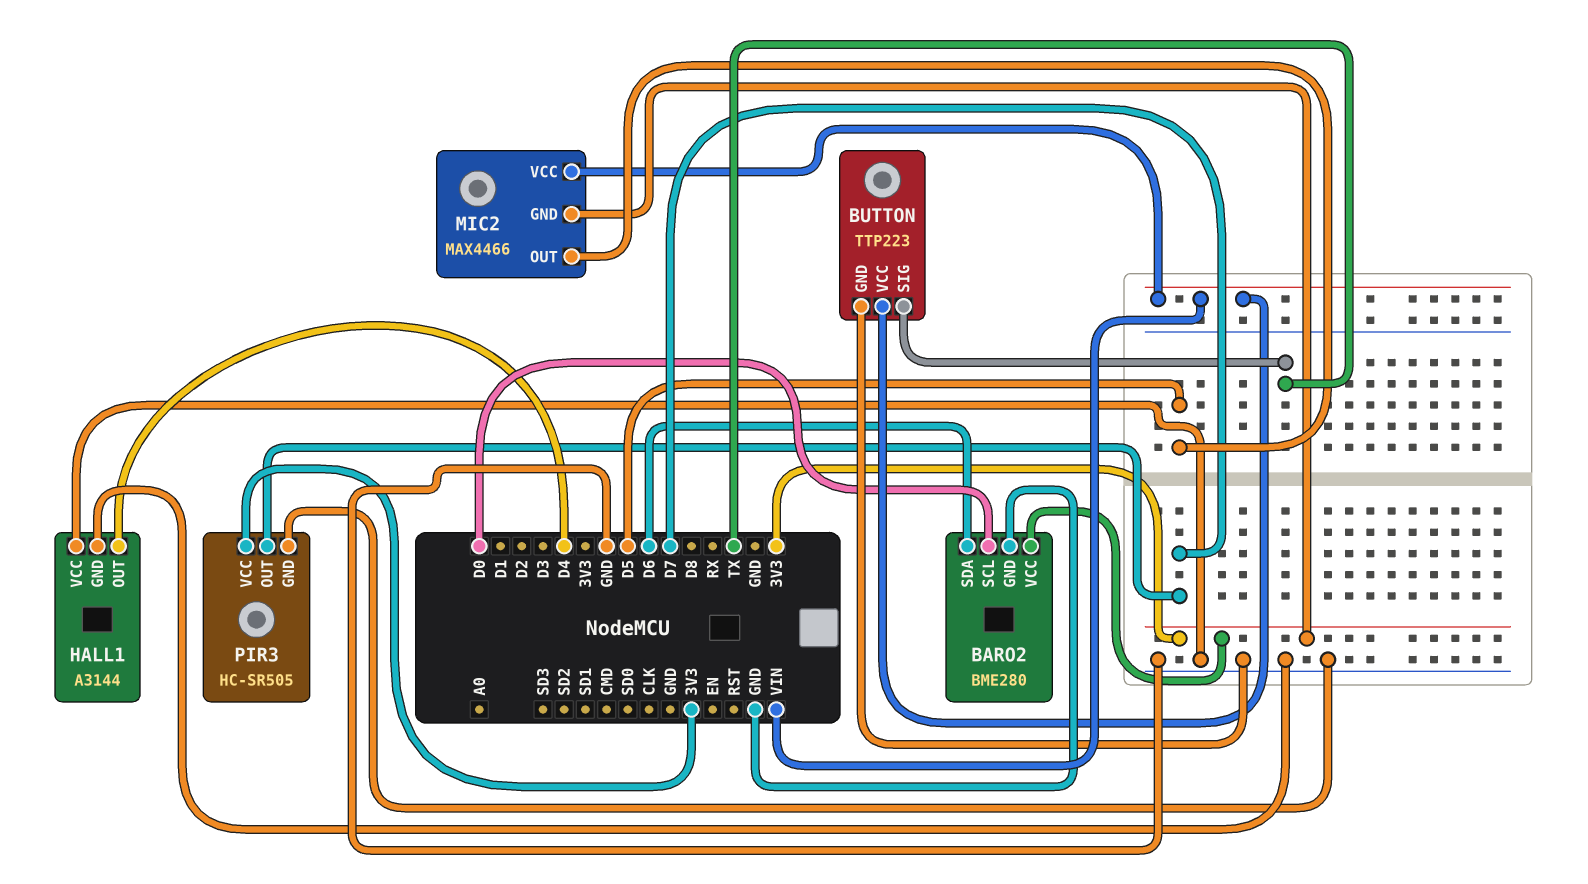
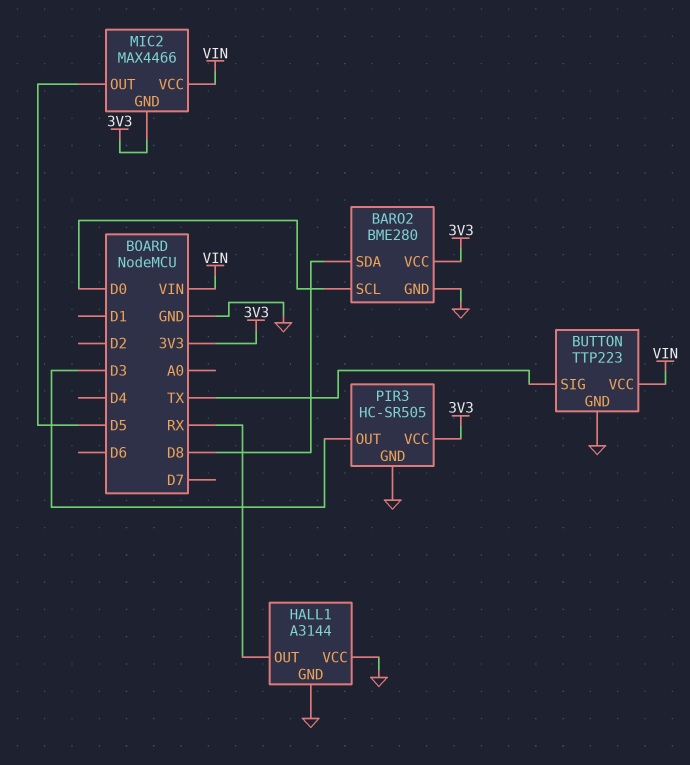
BARO2 pin SDA: D6 -> D8
HALL1 pin OUT: D4 -> RX
PIR3 pin OUT: D7 -> D3

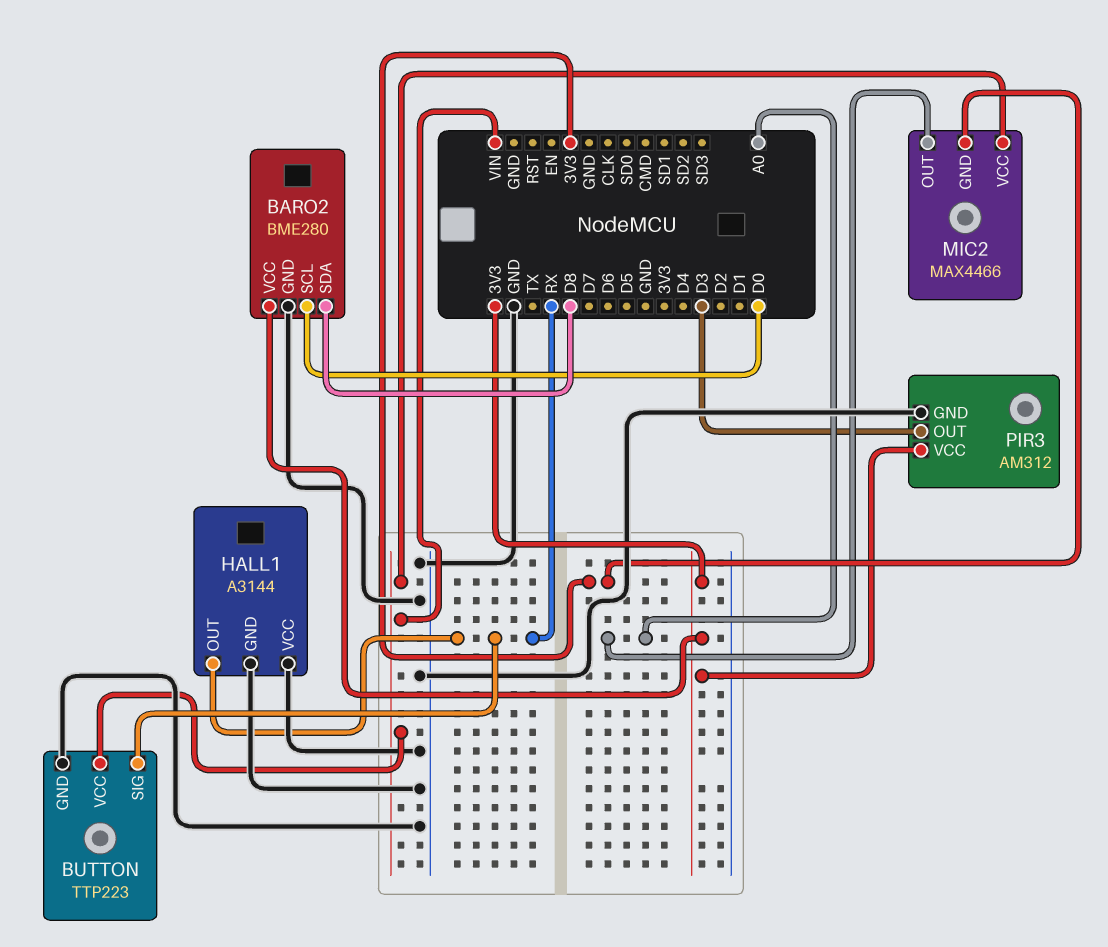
BUTTON pin SIG: TX -> RX
MIC2 pin OUT: D5 -> A0
PIR3: HC-SR505 -> AM312

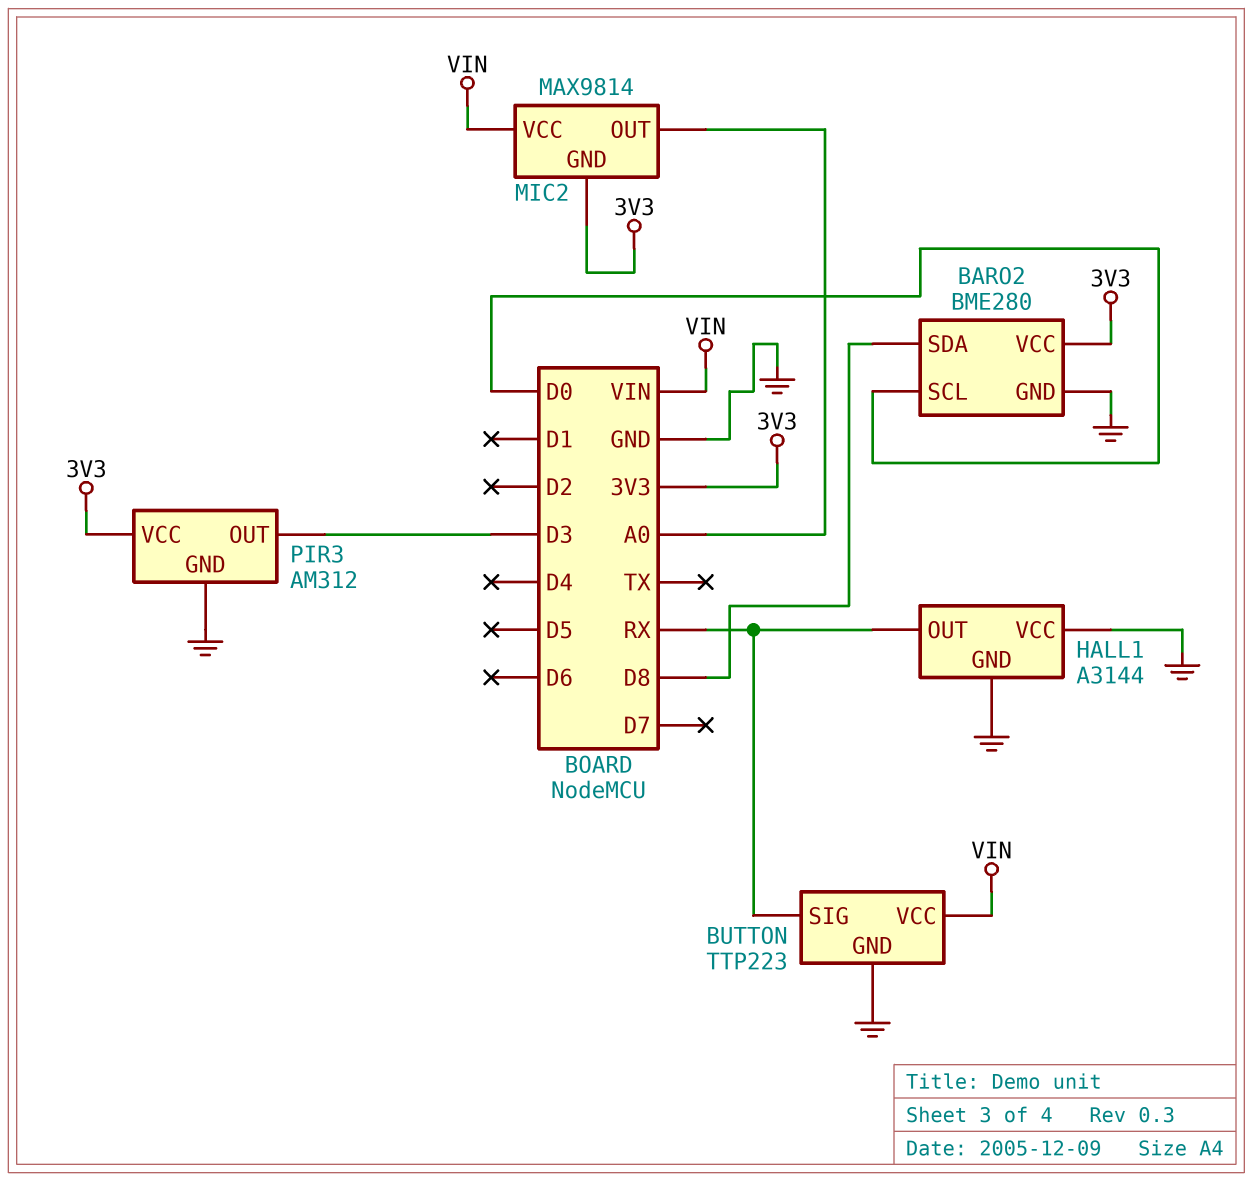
MIC2: MAX4466 -> MAX9814

